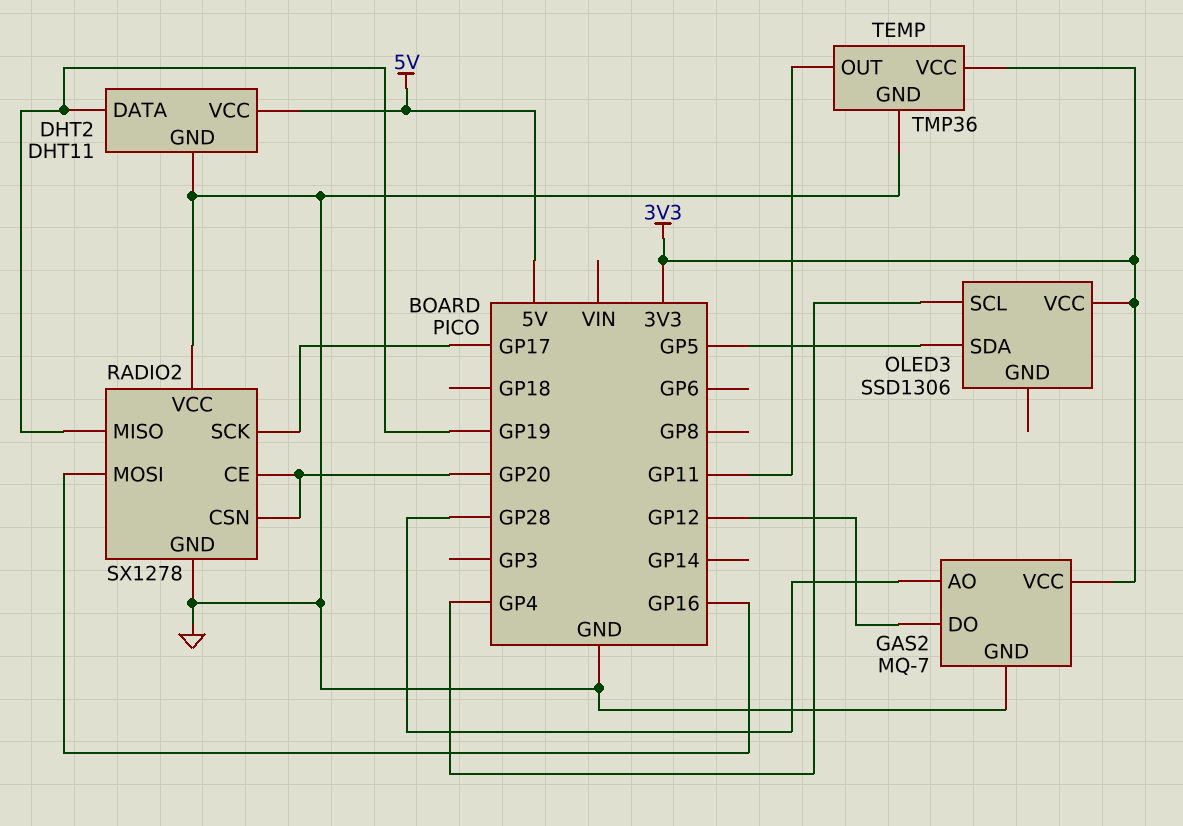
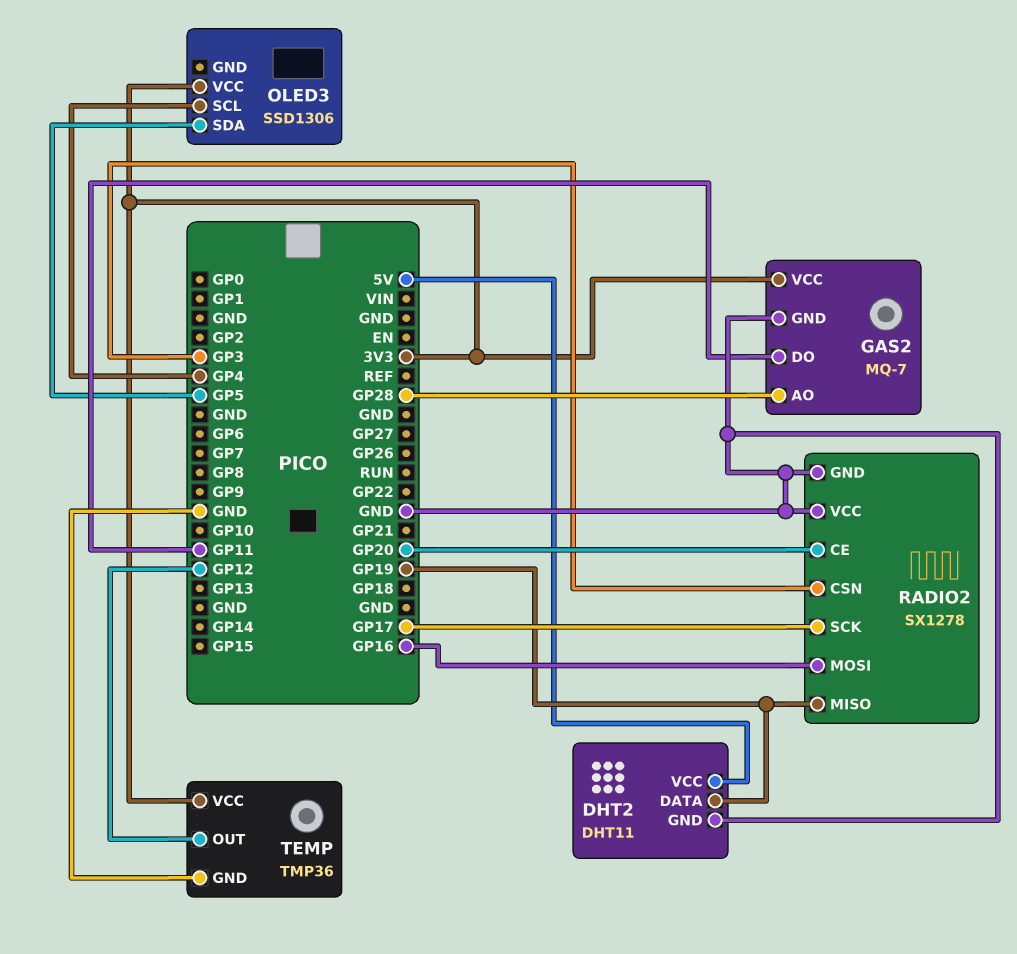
GAS2 pin DO: GP12 -> GP11
RADIO2 pin CSN: GP20 -> GP3
TEMP pin OUT: GP11 -> GP12

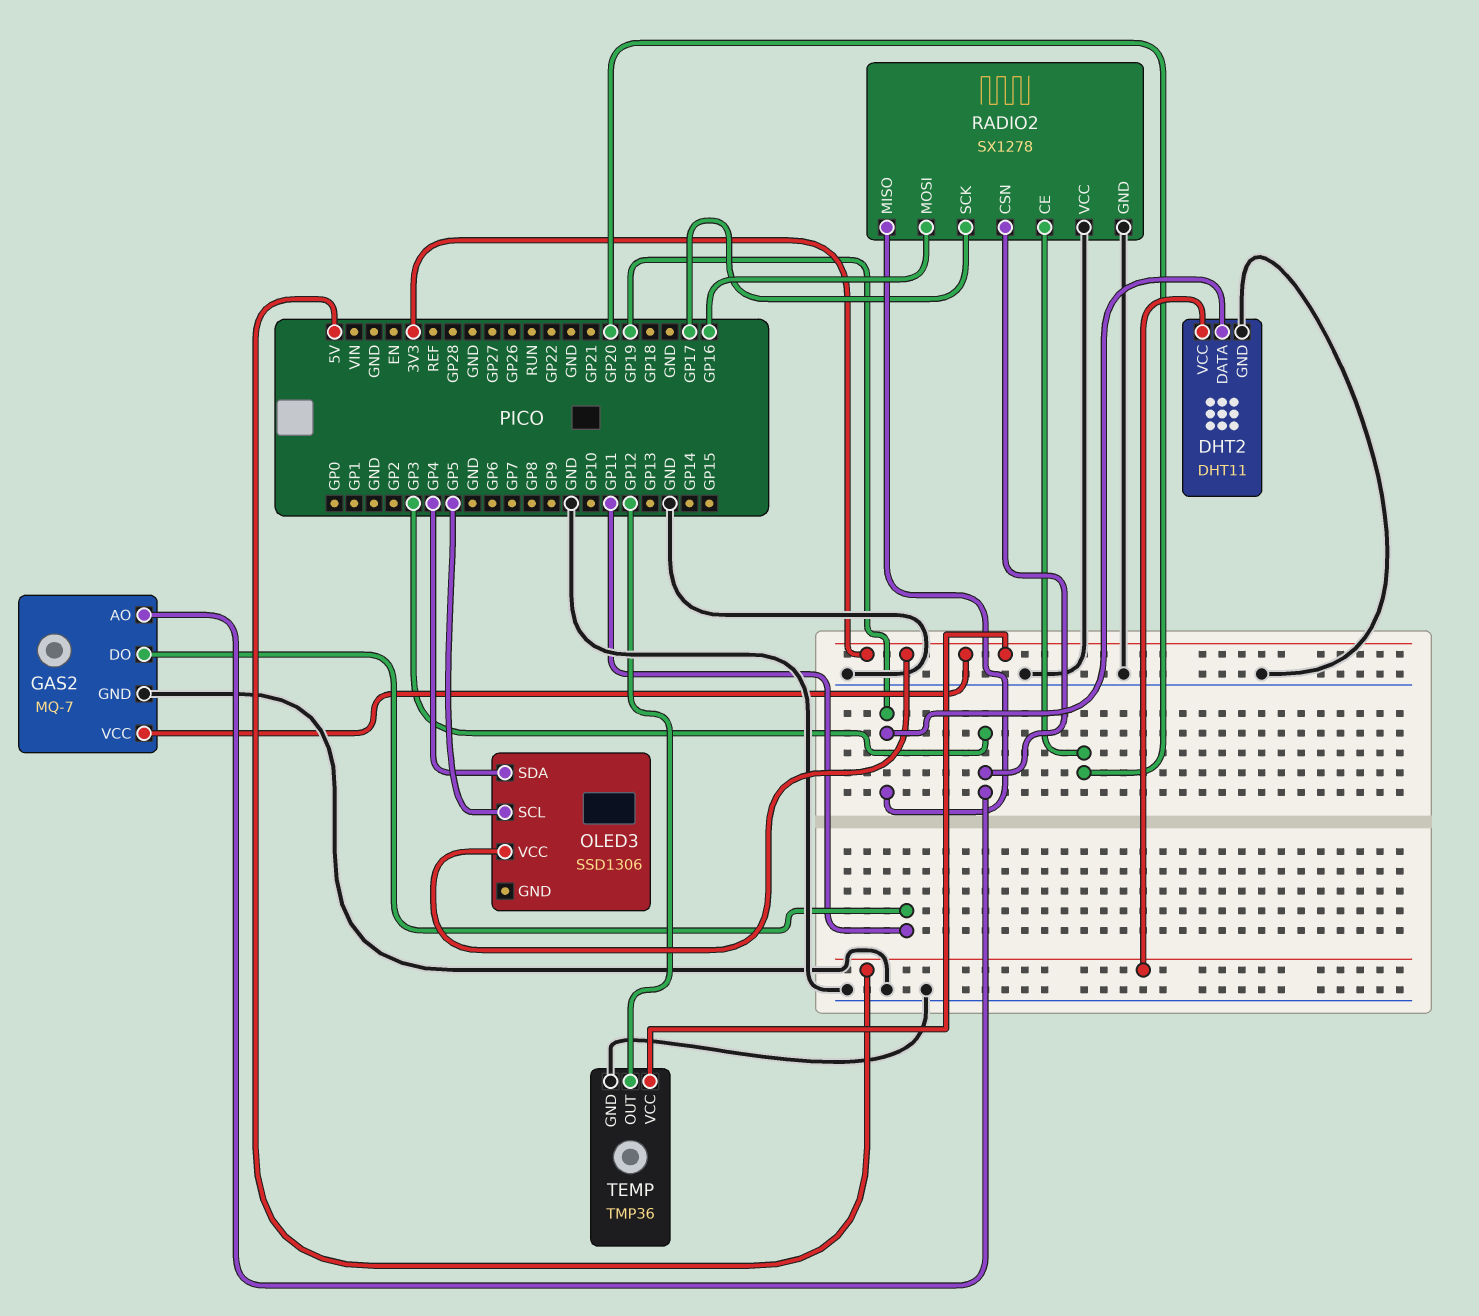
GAS2 pin AO: GP28 -> GP3
OLED3 pin SCL: GP4 -> GP5
OLED3 pin SDA: GP5 -> GP4

